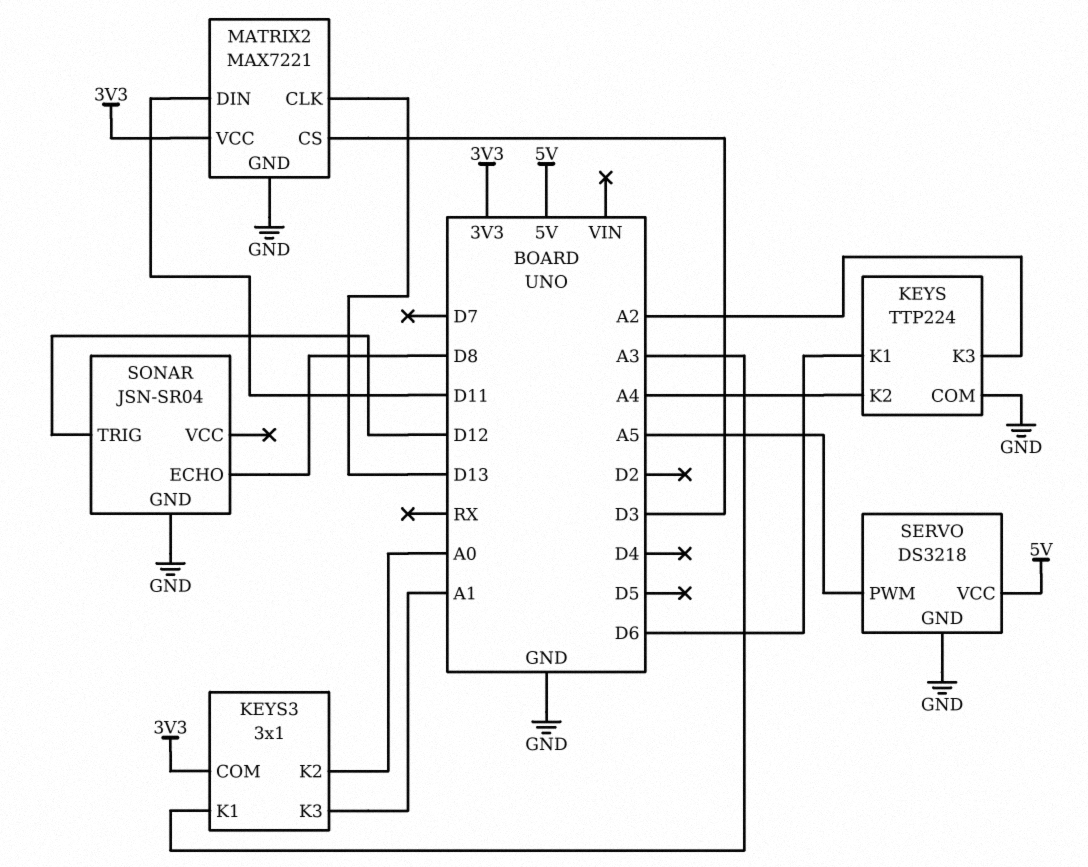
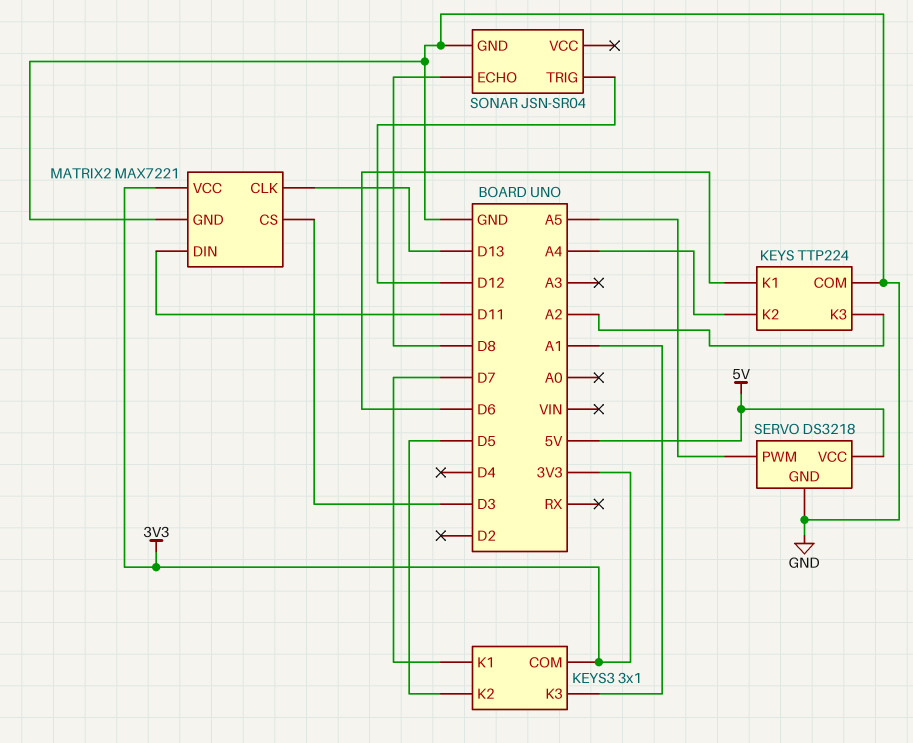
KEYS3 pin K1: A3 -> D7
KEYS3 pin K2: A0 -> D5

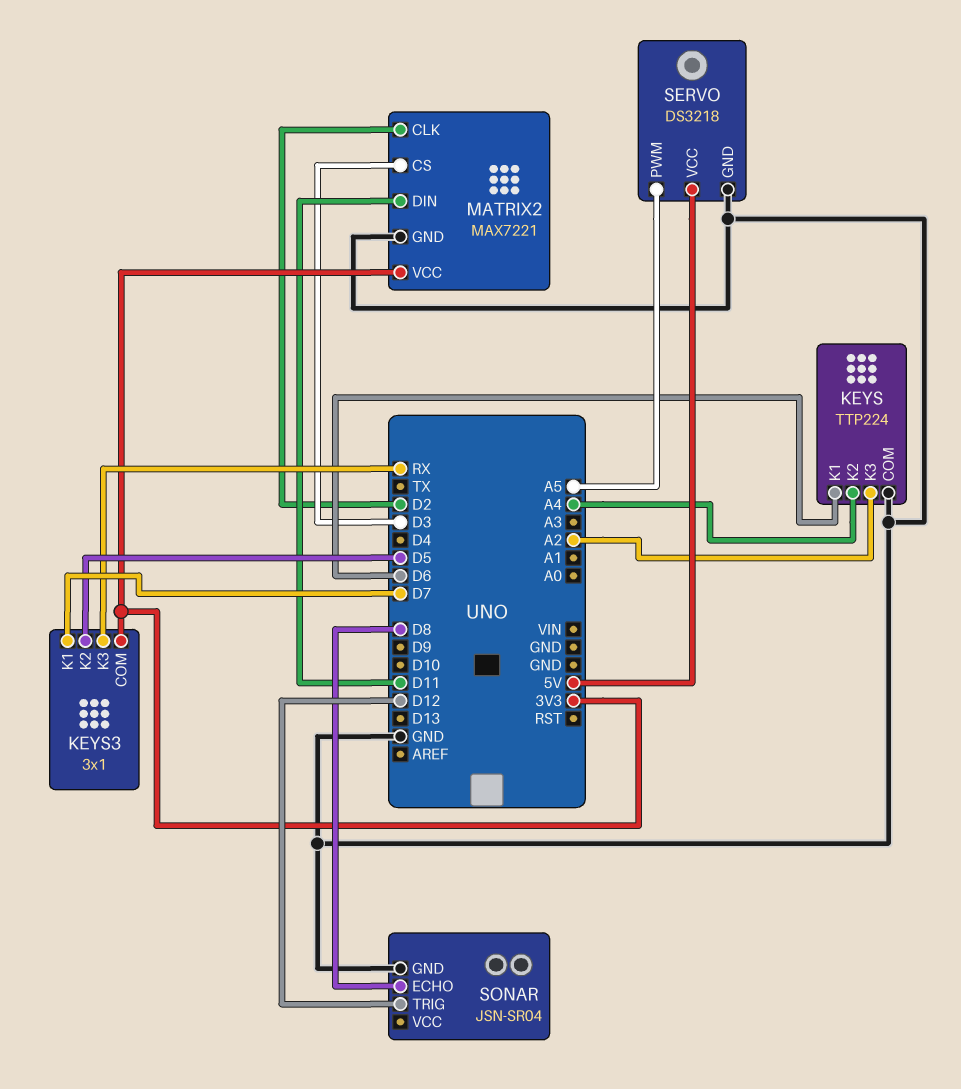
KEYS3 pin K3: A1 -> RX
MATRIX2 pin CLK: D13 -> D2

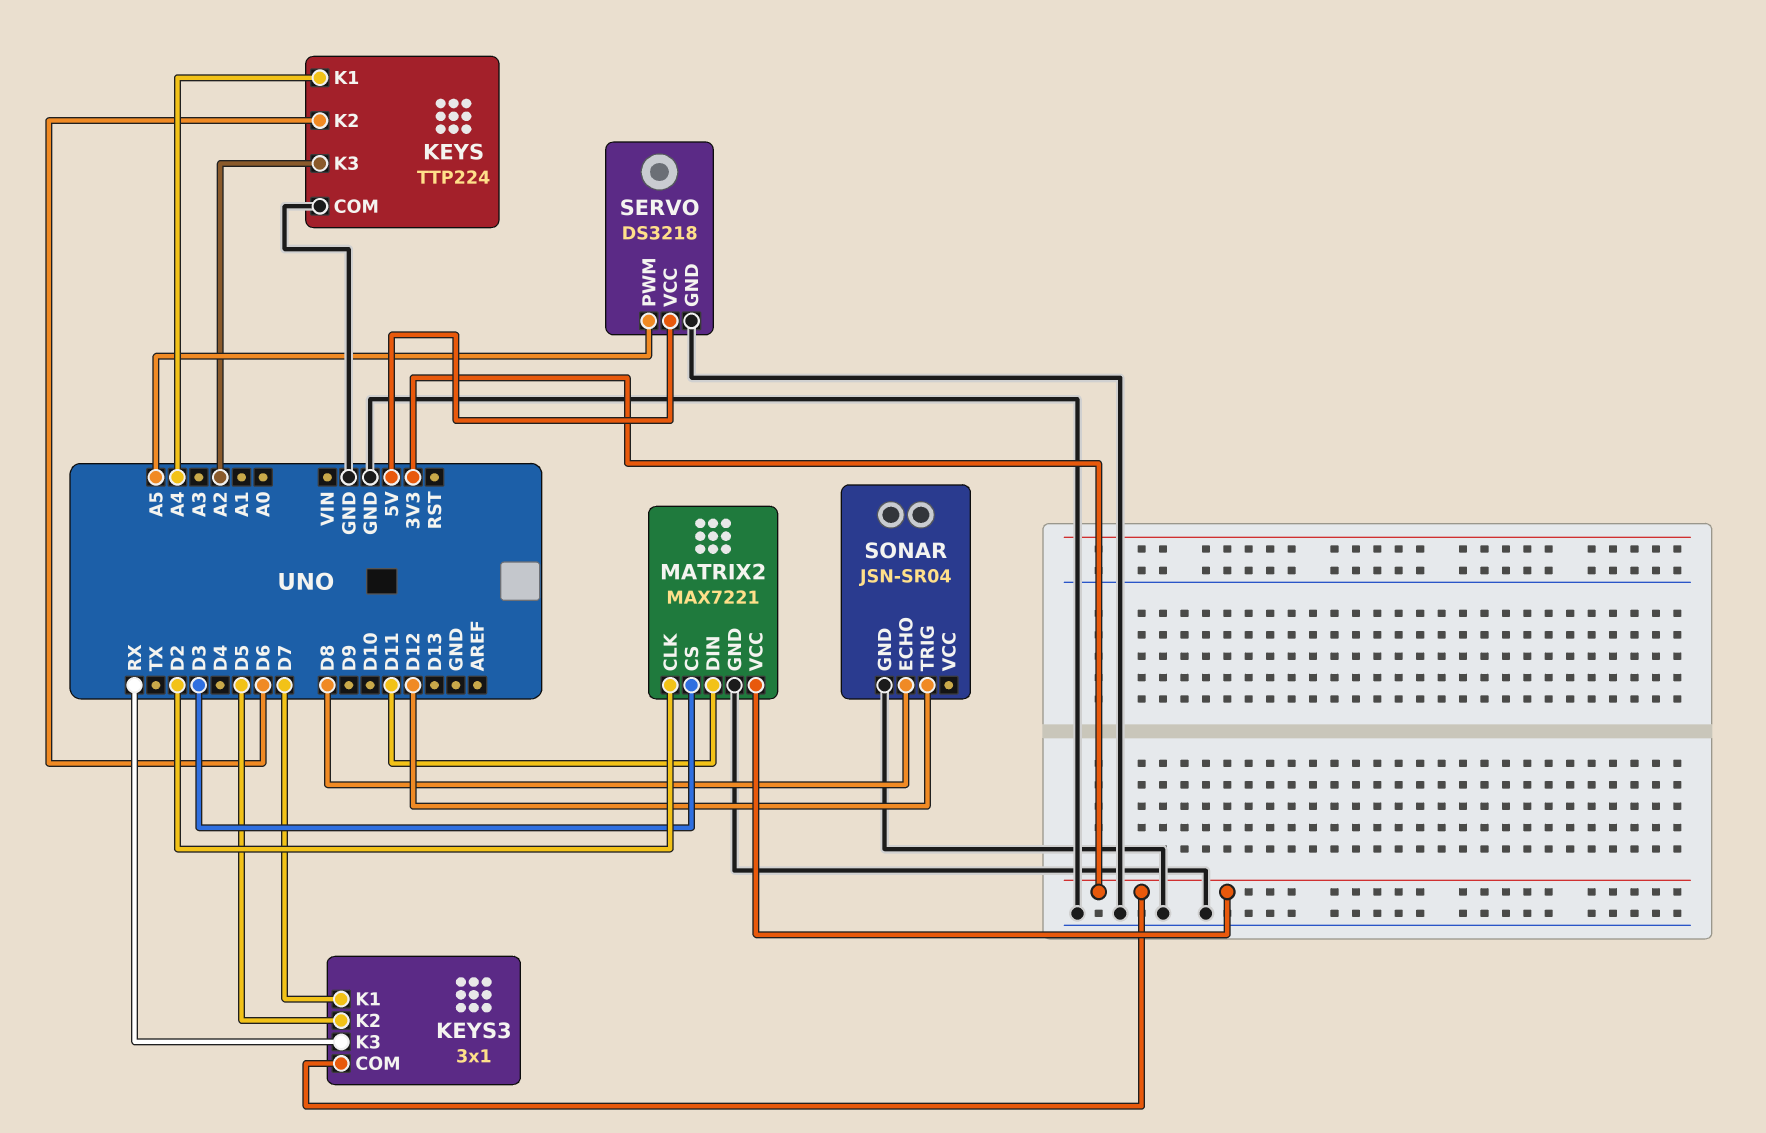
KEYS pin K1: D6 -> A4
KEYS pin K2: A4 -> D6

